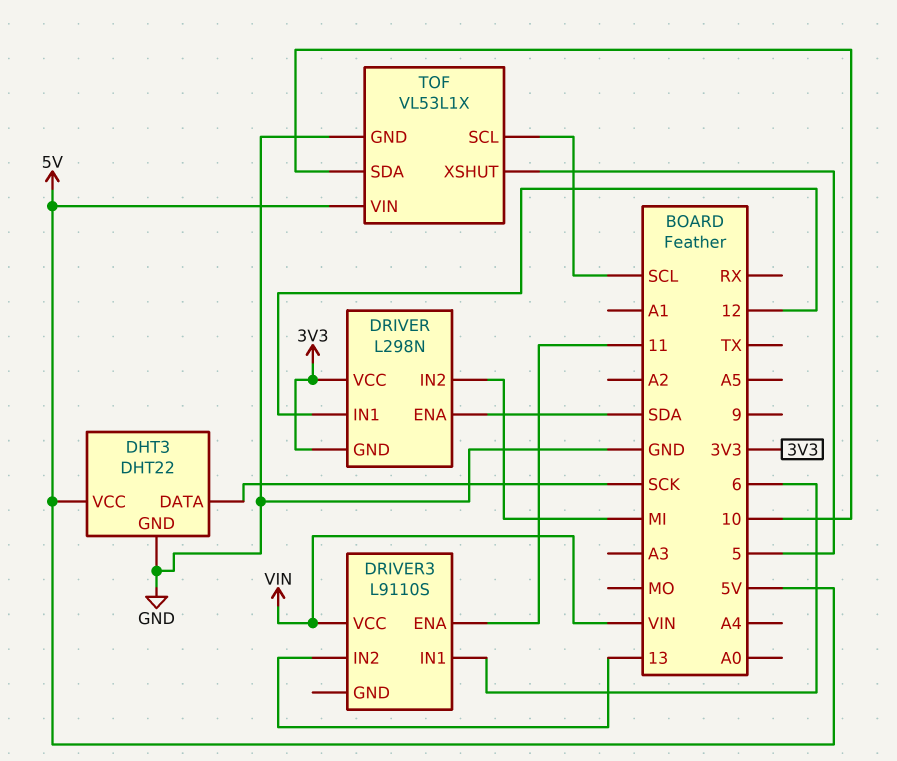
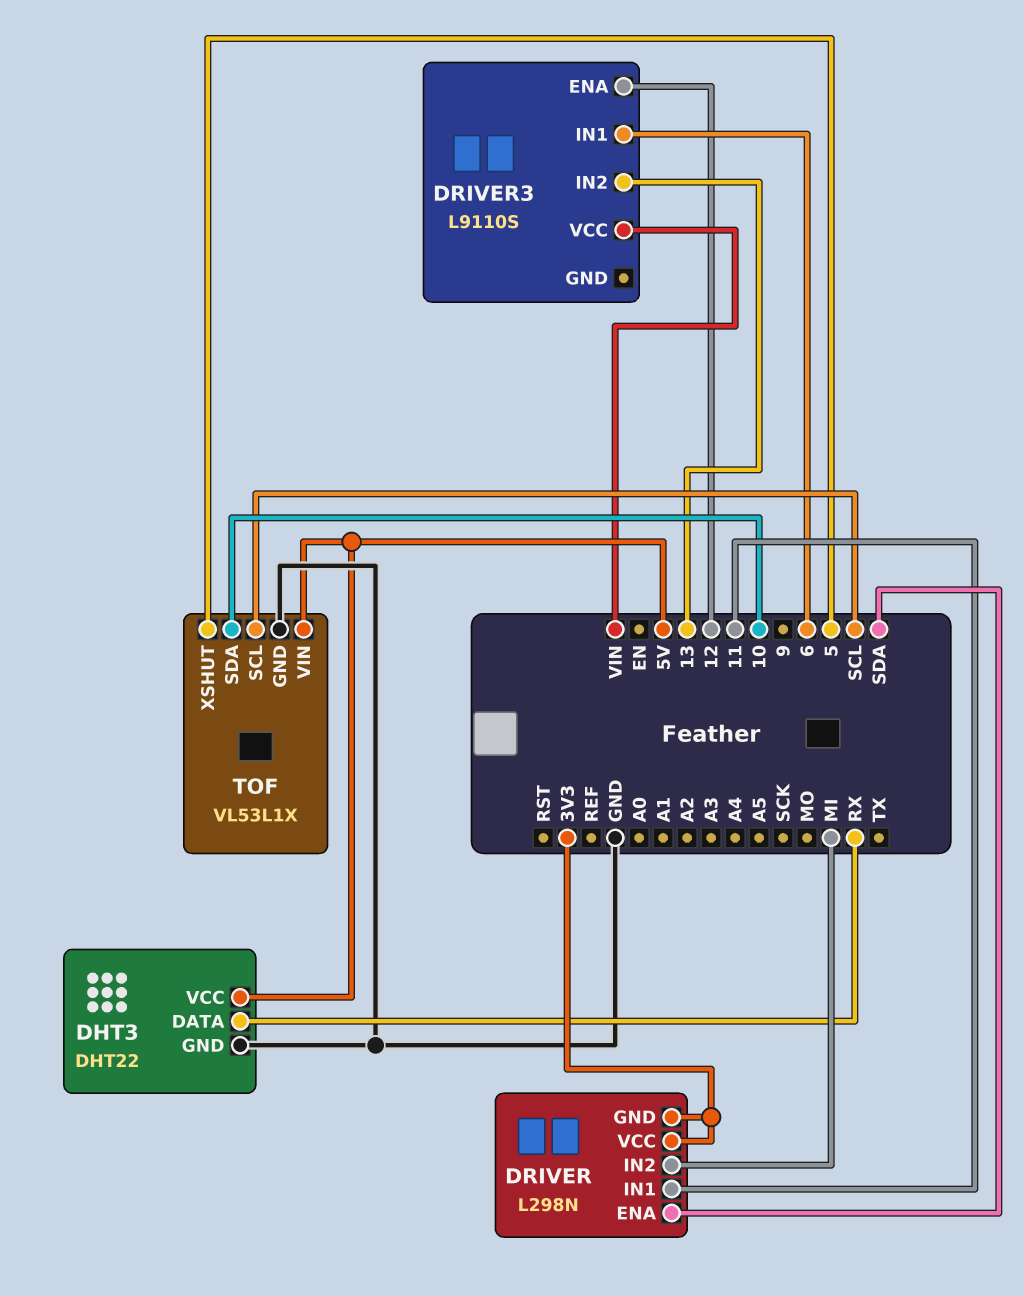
DHT3 pin DATA: SCK -> RX
DRIVER pin IN1: 12 -> 11
DRIVER3 pin ENA: 11 -> 12

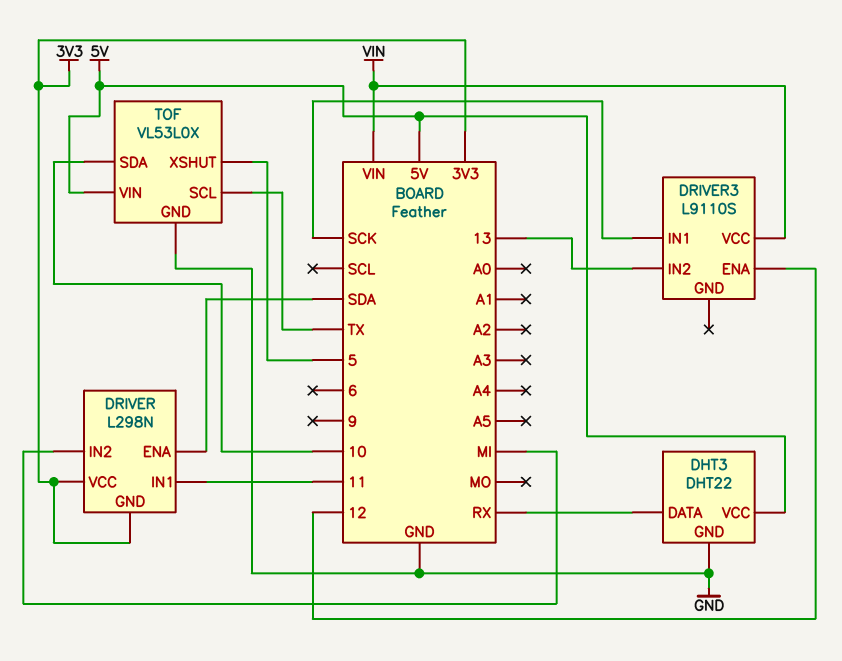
DRIVER3 pin IN1: 6 -> SCK
TOF: VL53L1X -> VL53L0X
TOF pin SCL: SCL -> TX

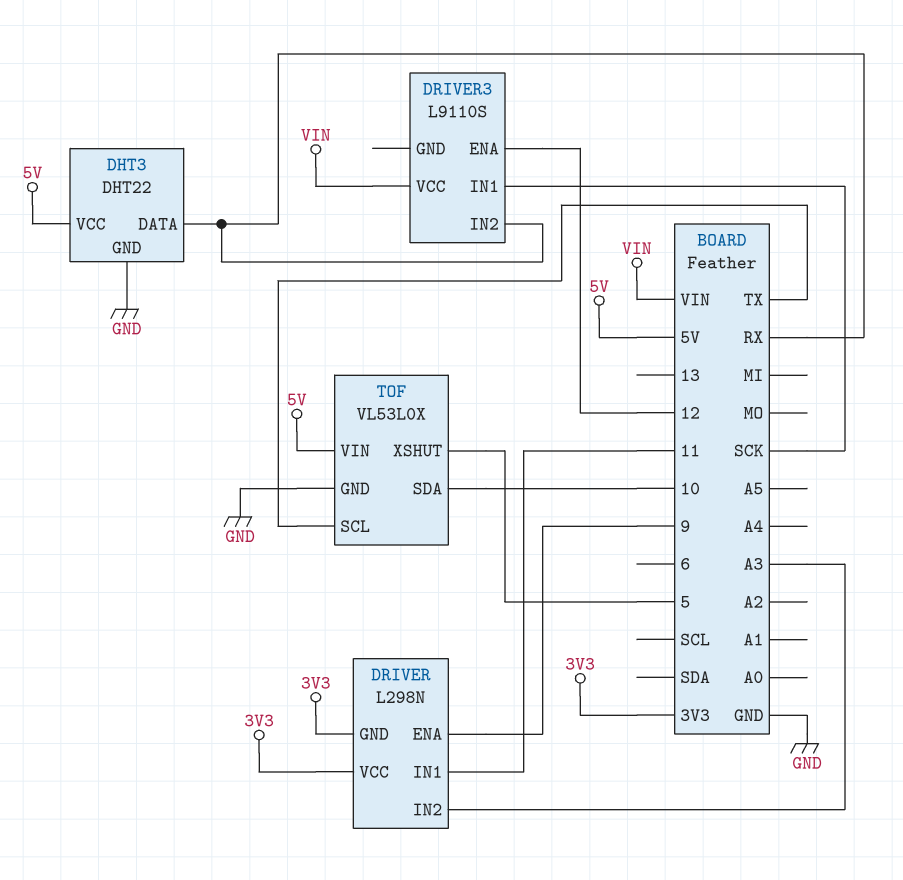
DRIVER pin ENA: SDA -> 9
DRIVER pin IN2: MI -> A3
DRIVER3 pin IN2: 13 -> RX

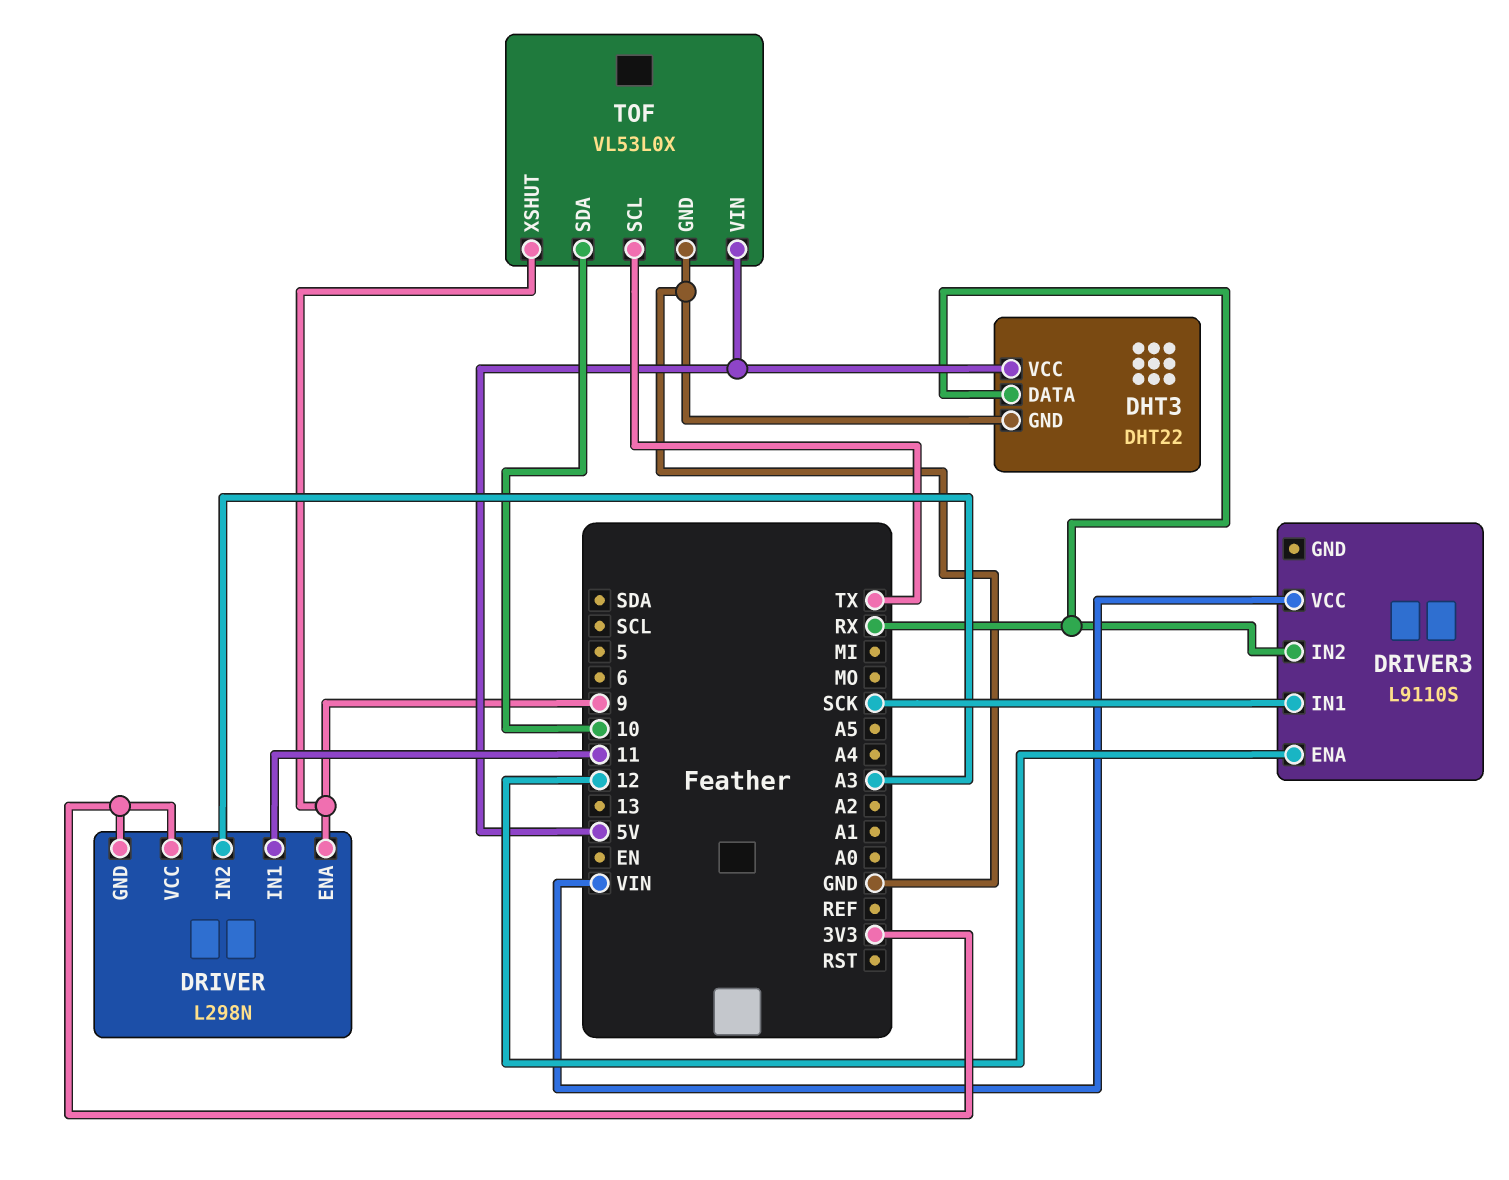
TOF pin XSHUT: 5 -> 9

